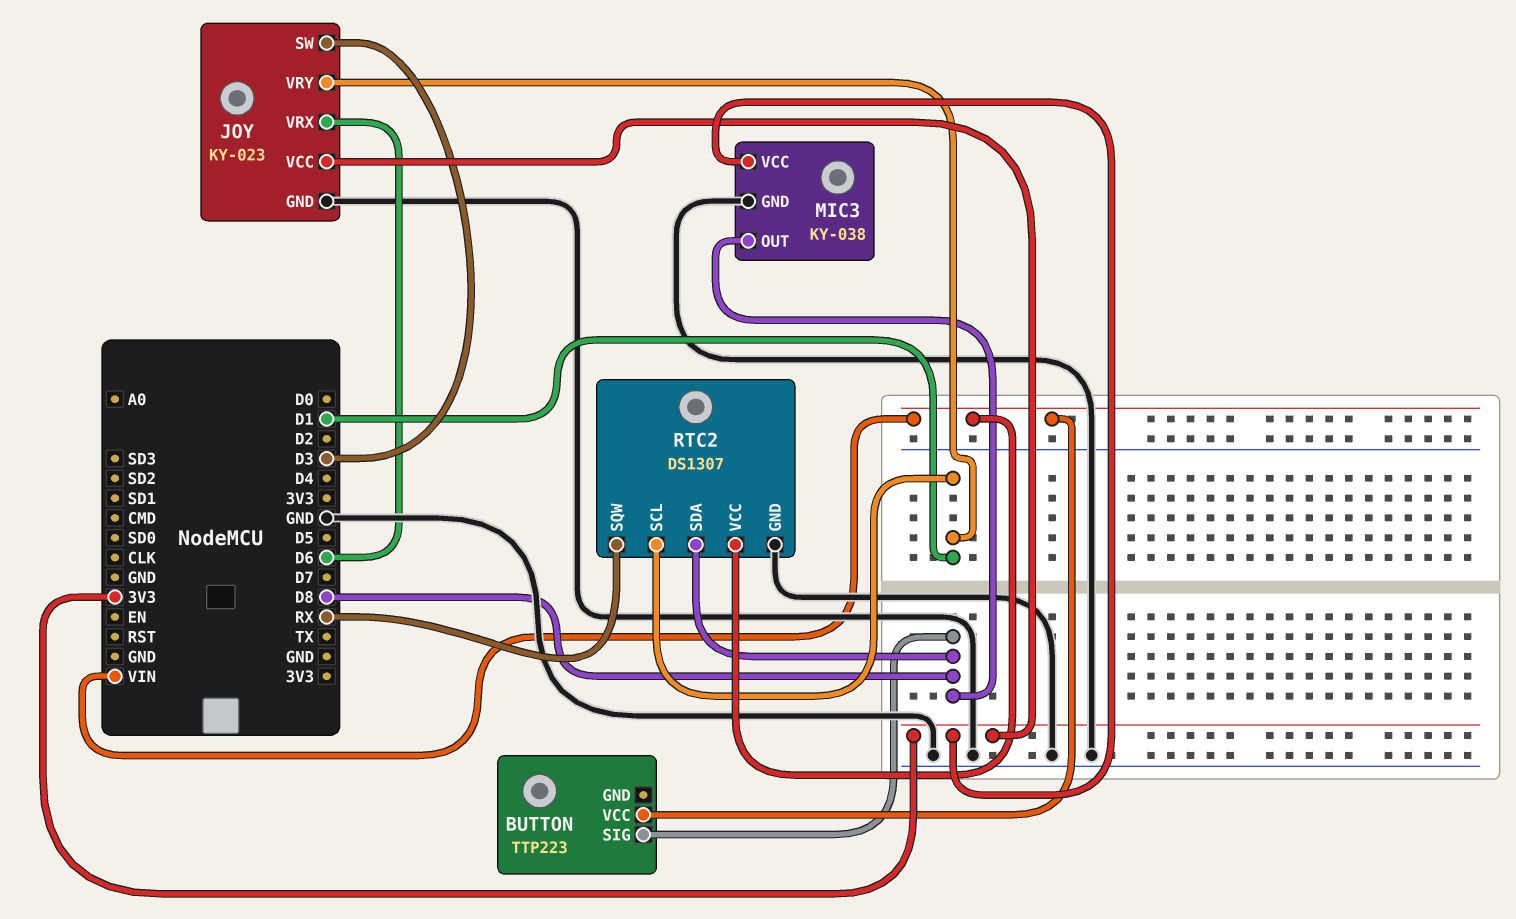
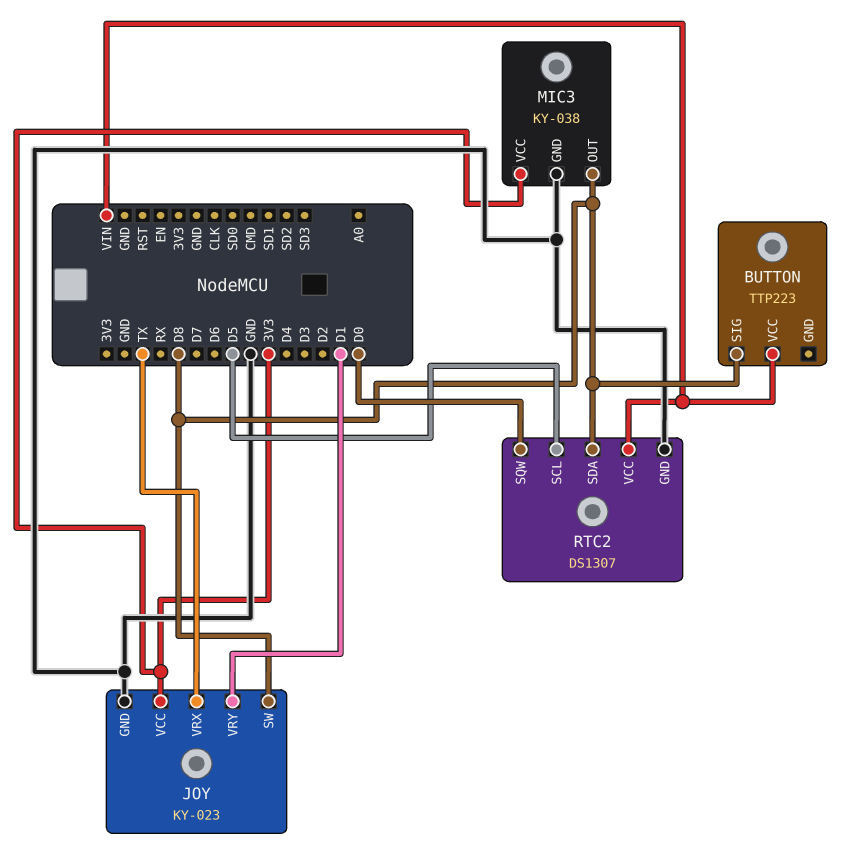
JOY pin SW: D3 -> D8
JOY pin VRX: D6 -> TX
RTC2 pin SCL: D1 -> D5
RTC2 pin SQW: RX -> D0

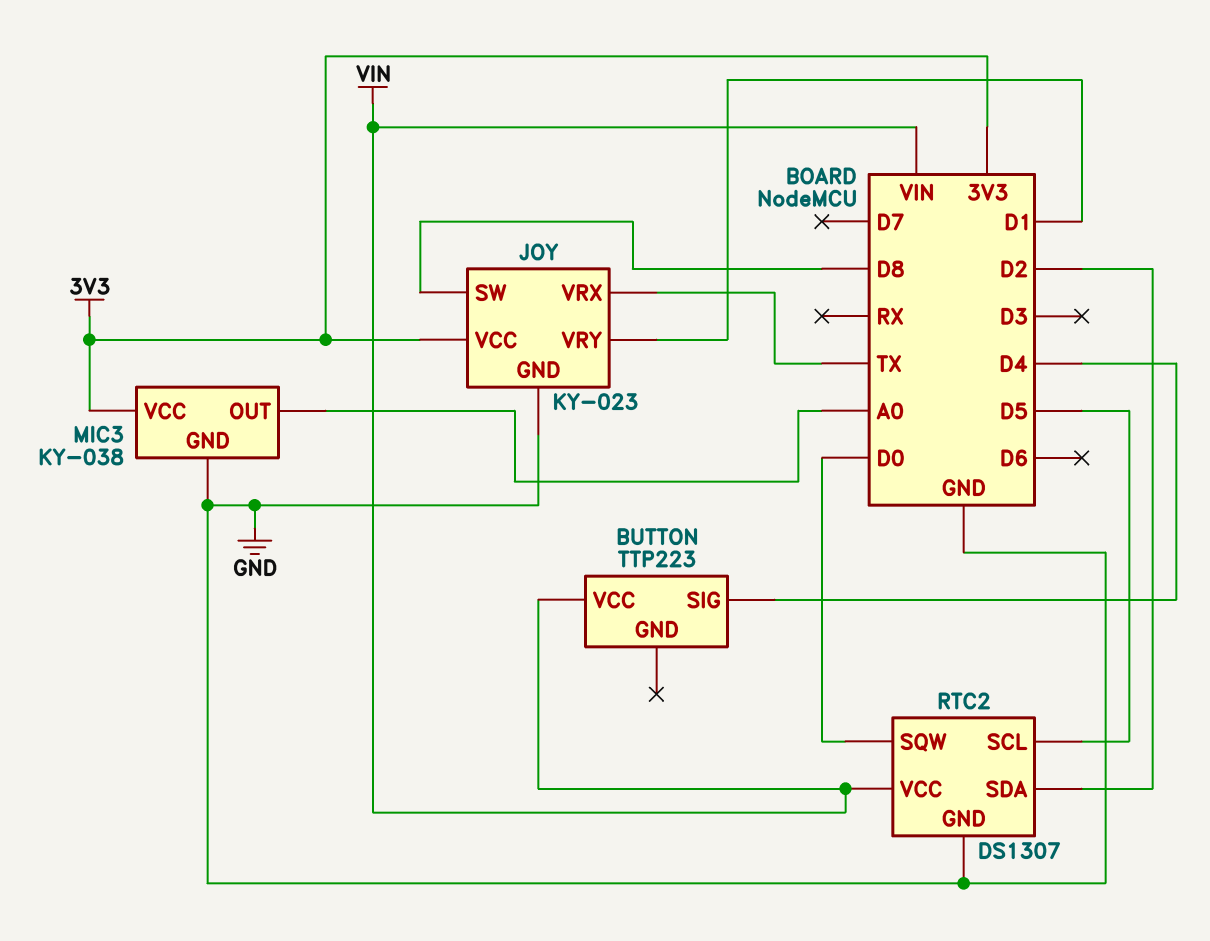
BUTTON pin SIG: D8 -> D4
MIC3 pin OUT: D8 -> A0
RTC2 pin SDA: D8 -> D2

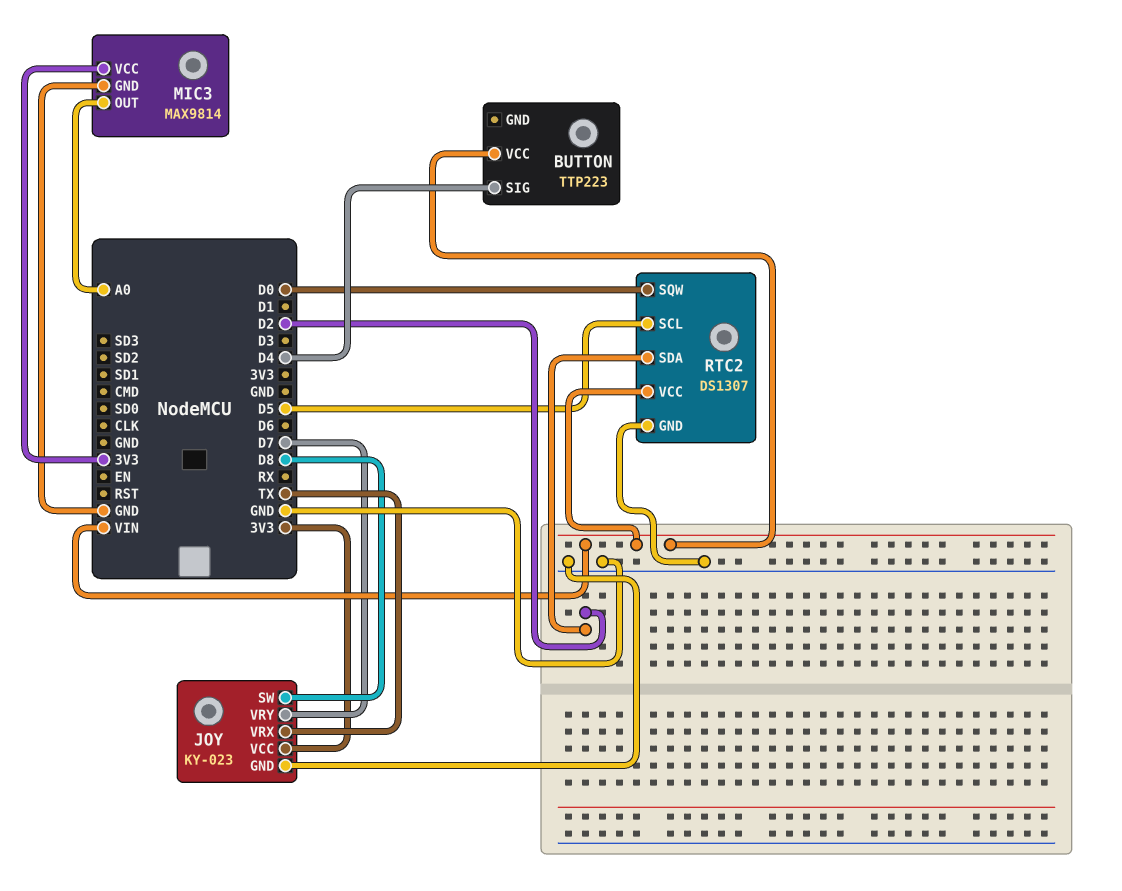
JOY pin VRY: D1 -> D7
MIC3: KY-038 -> MAX9814

